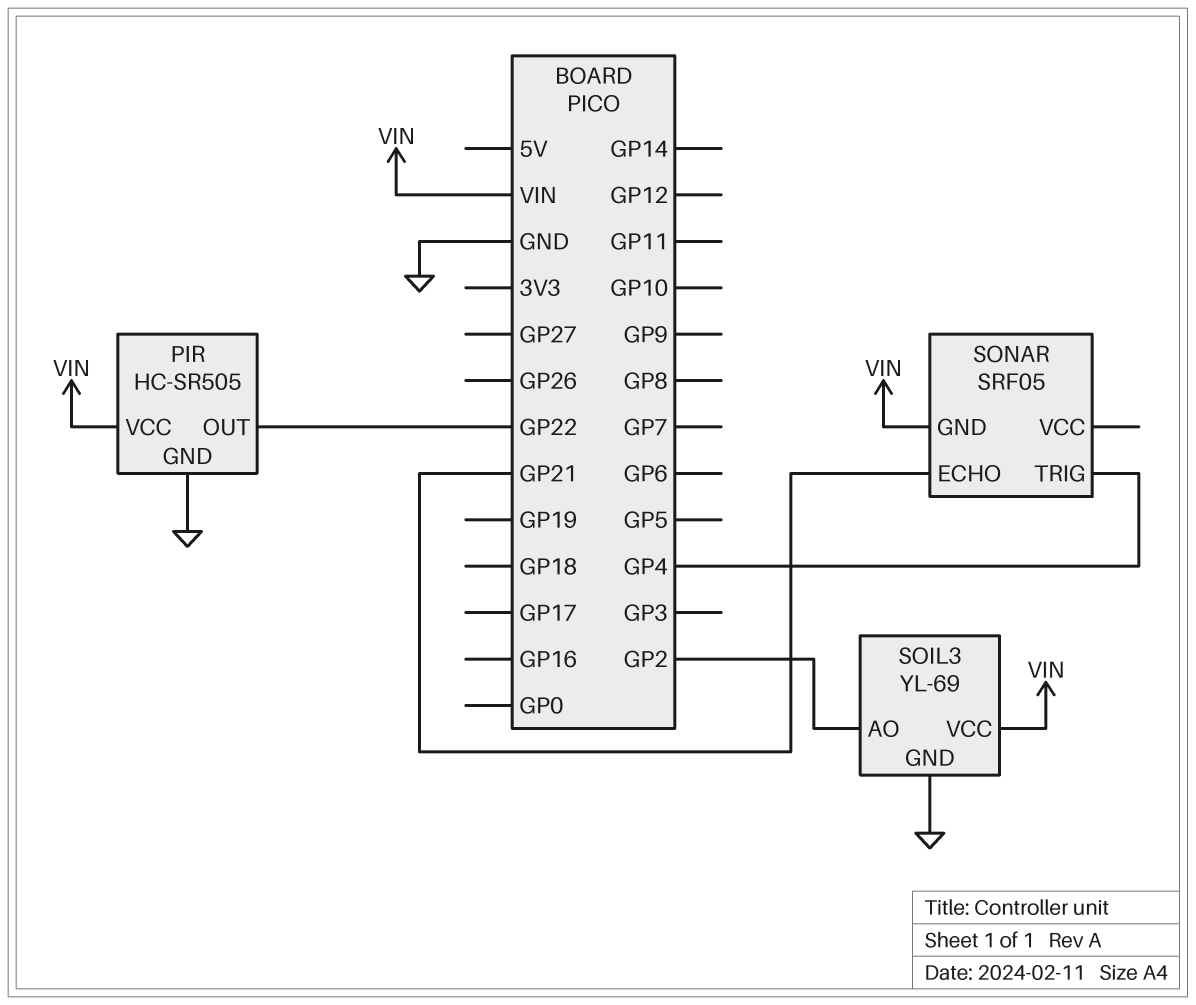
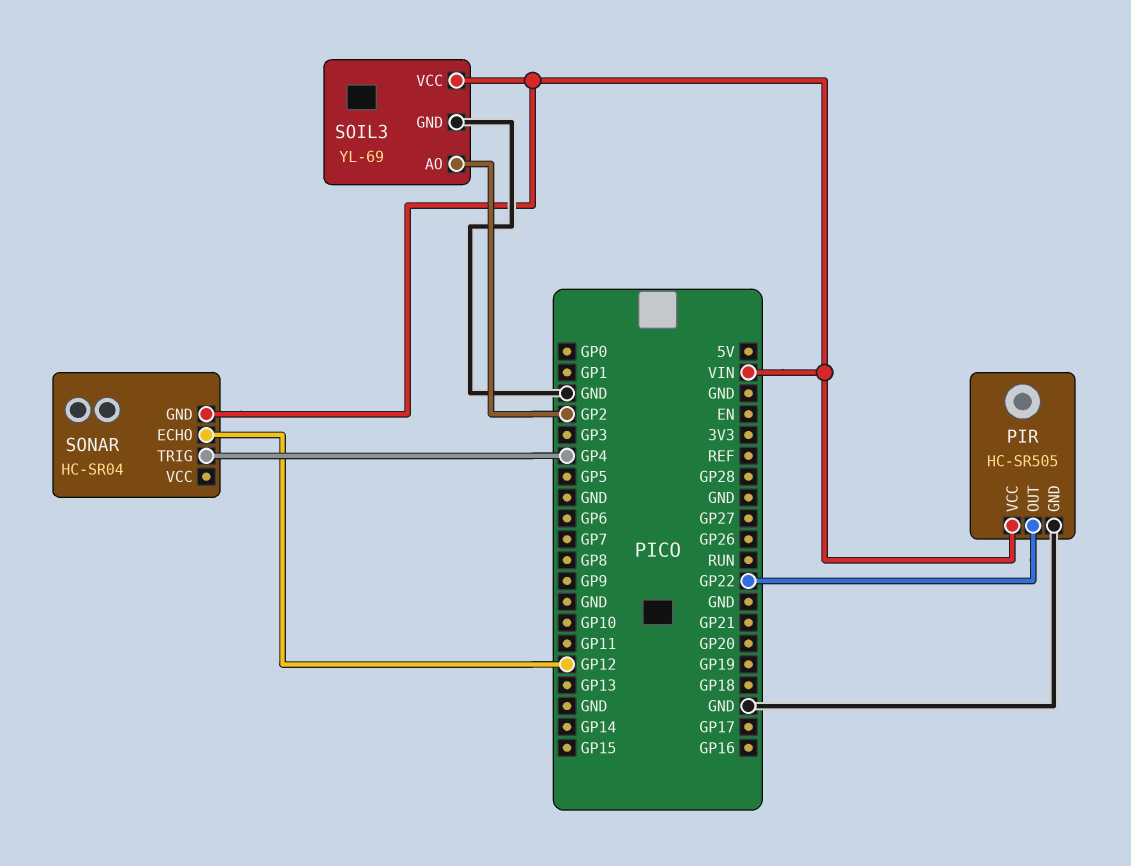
SONAR: SRF05 -> HC-SR04
SONAR pin ECHO: GP21 -> GP12

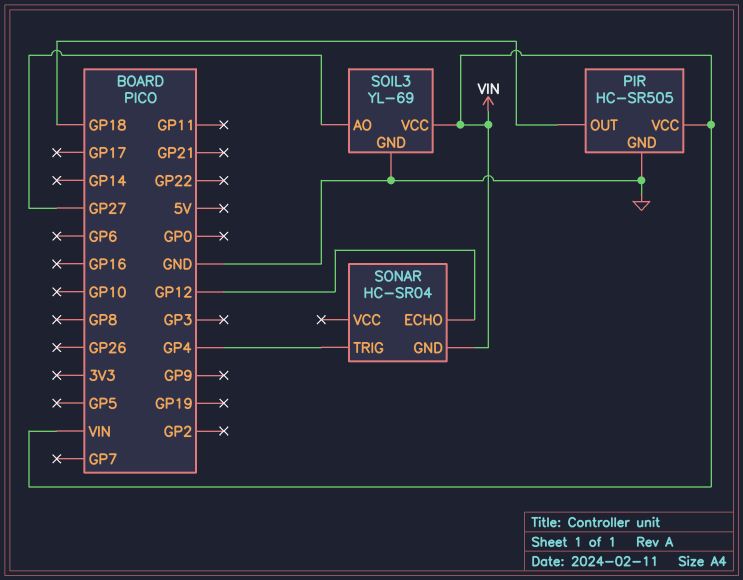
PIR pin OUT: GP22 -> GP18
SOIL3 pin AO: GP2 -> GP27

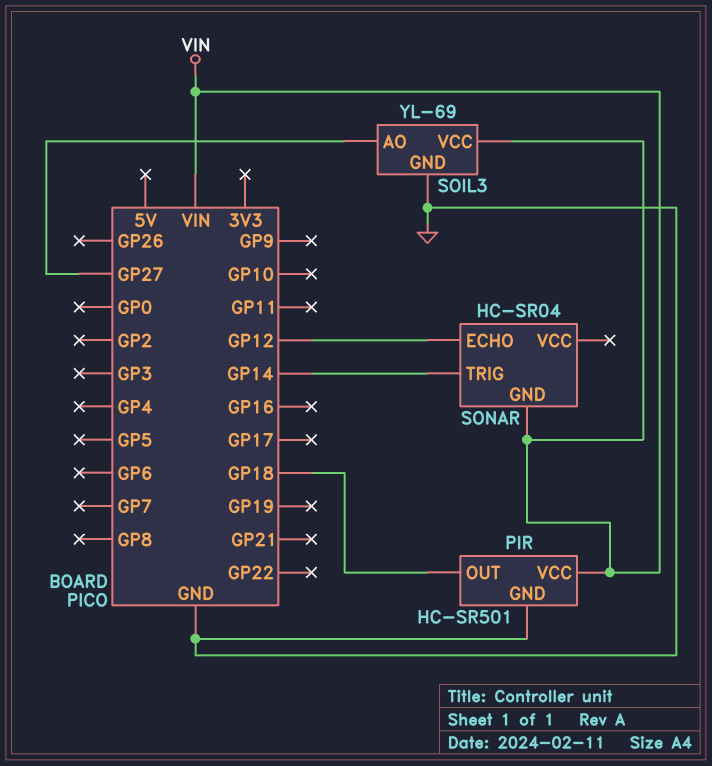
PIR: HC-SR505 -> HC-SR501
SONAR pin TRIG: GP4 -> GP14

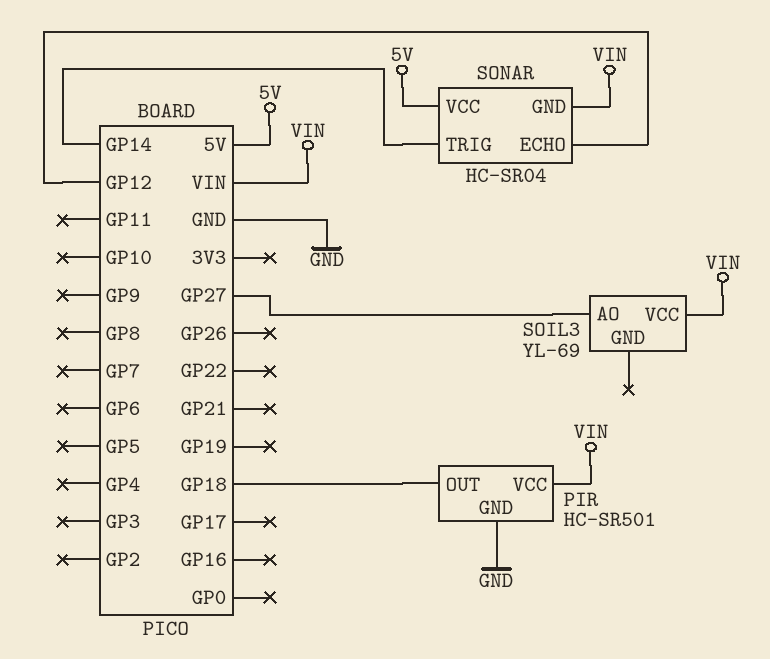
SOIL3 pin GND: GND -> none
SONAR pin VCC: none -> 5V

